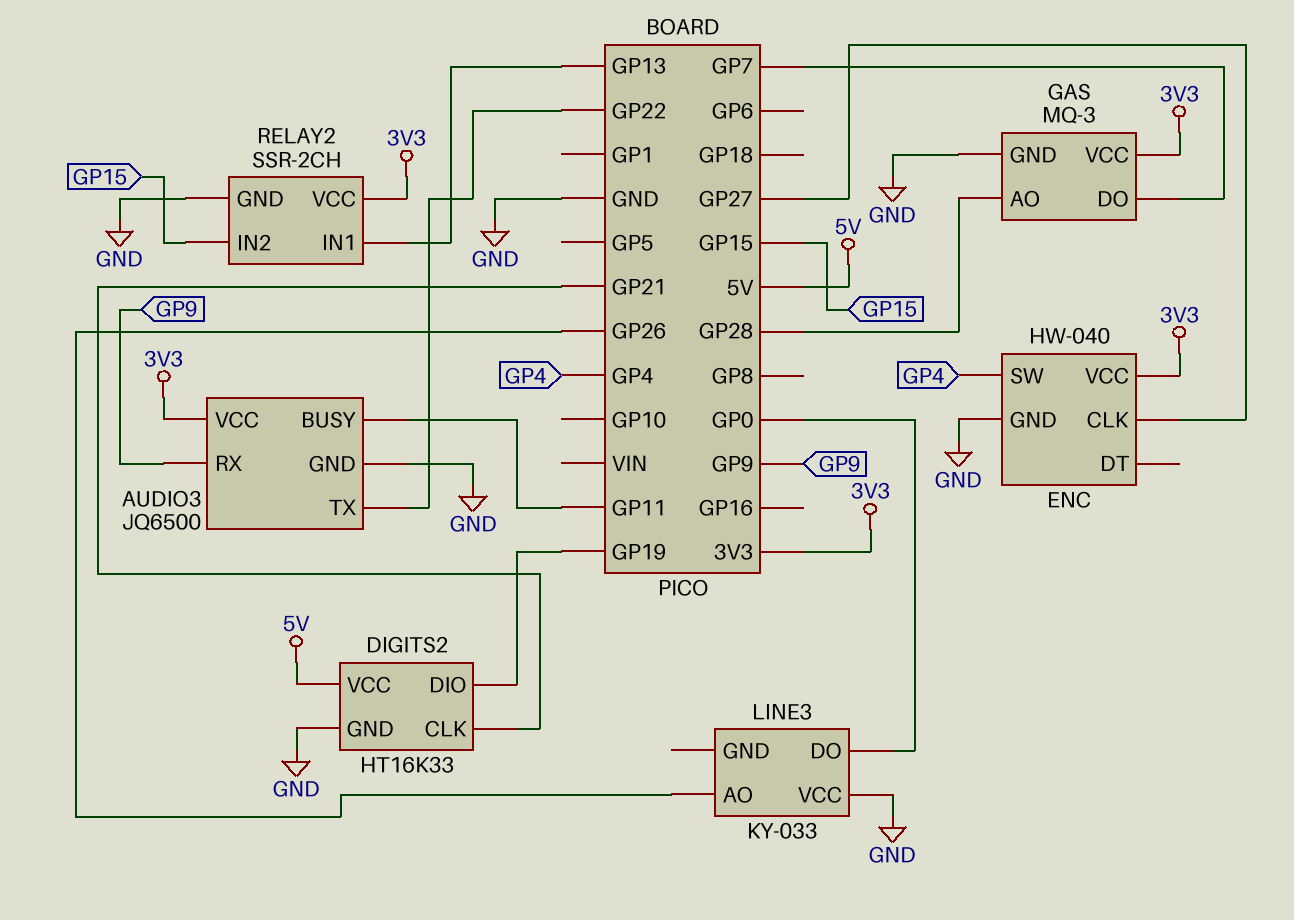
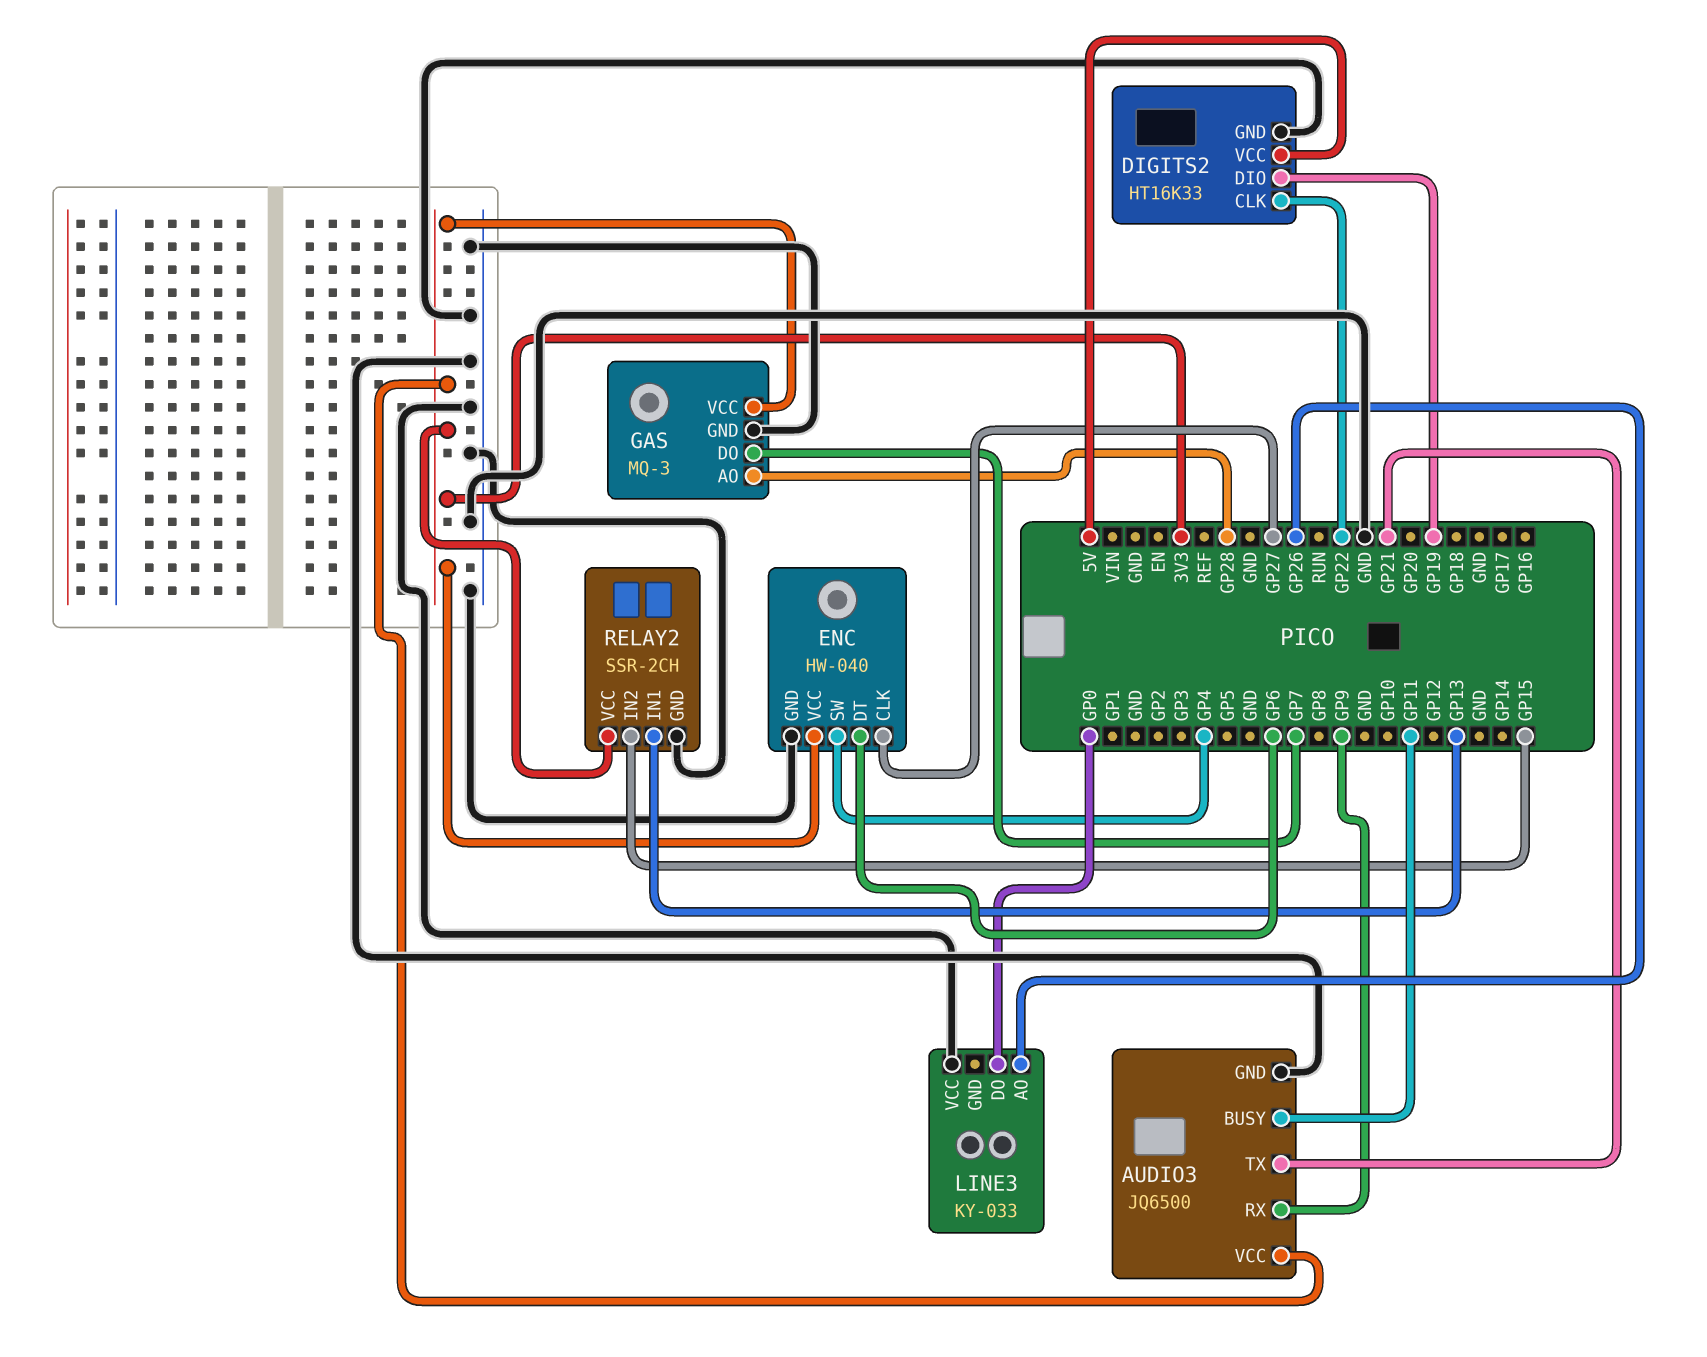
AUDIO3 pin TX: GP22 -> GP21
DIGITS2 pin CLK: GP21 -> GP22
ENC pin DT: none -> GP6

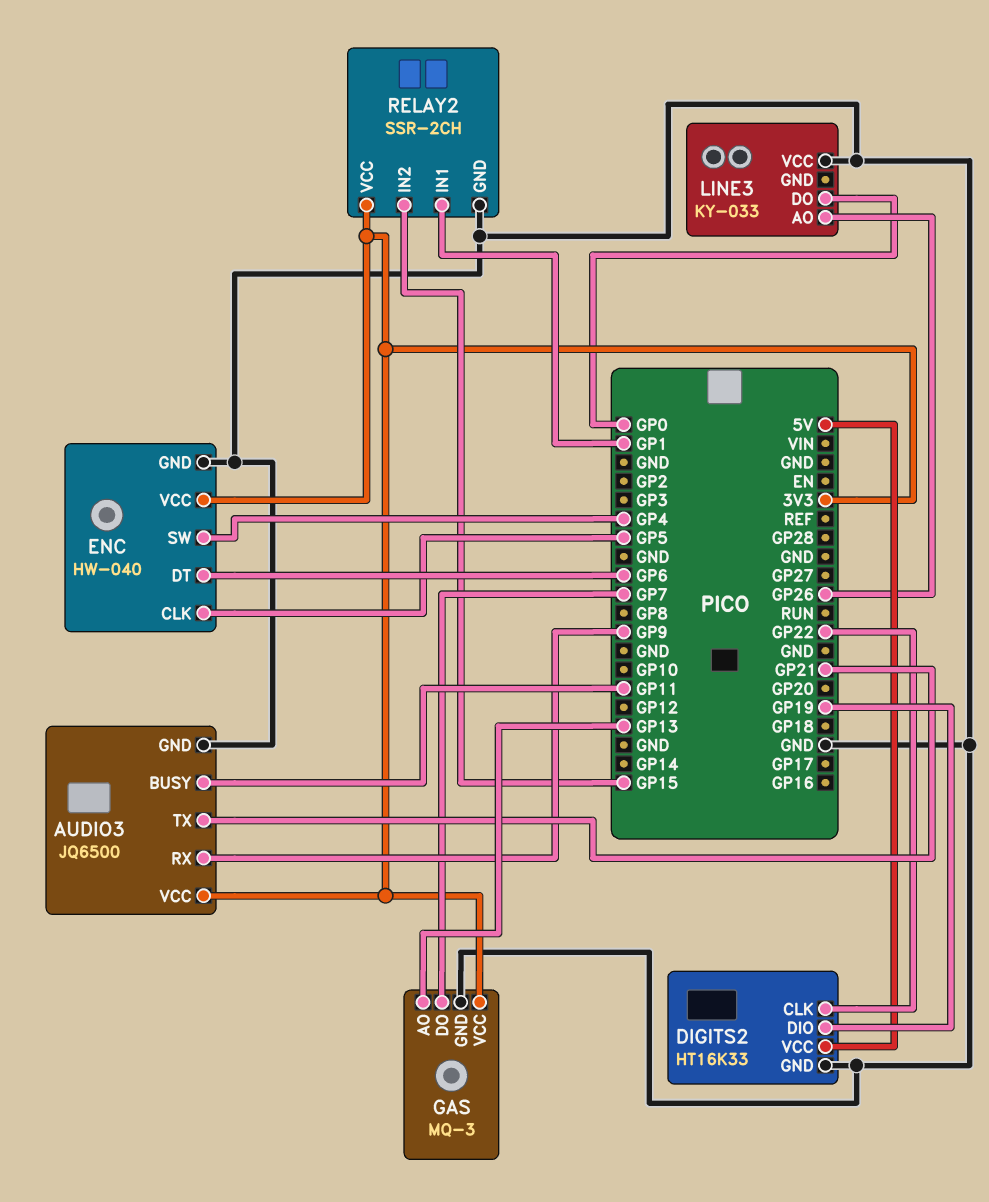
ENC pin CLK: GP27 -> GP5
GAS pin AO: GP28 -> GP13
RELAY2 pin IN1: GP13 -> GP1

